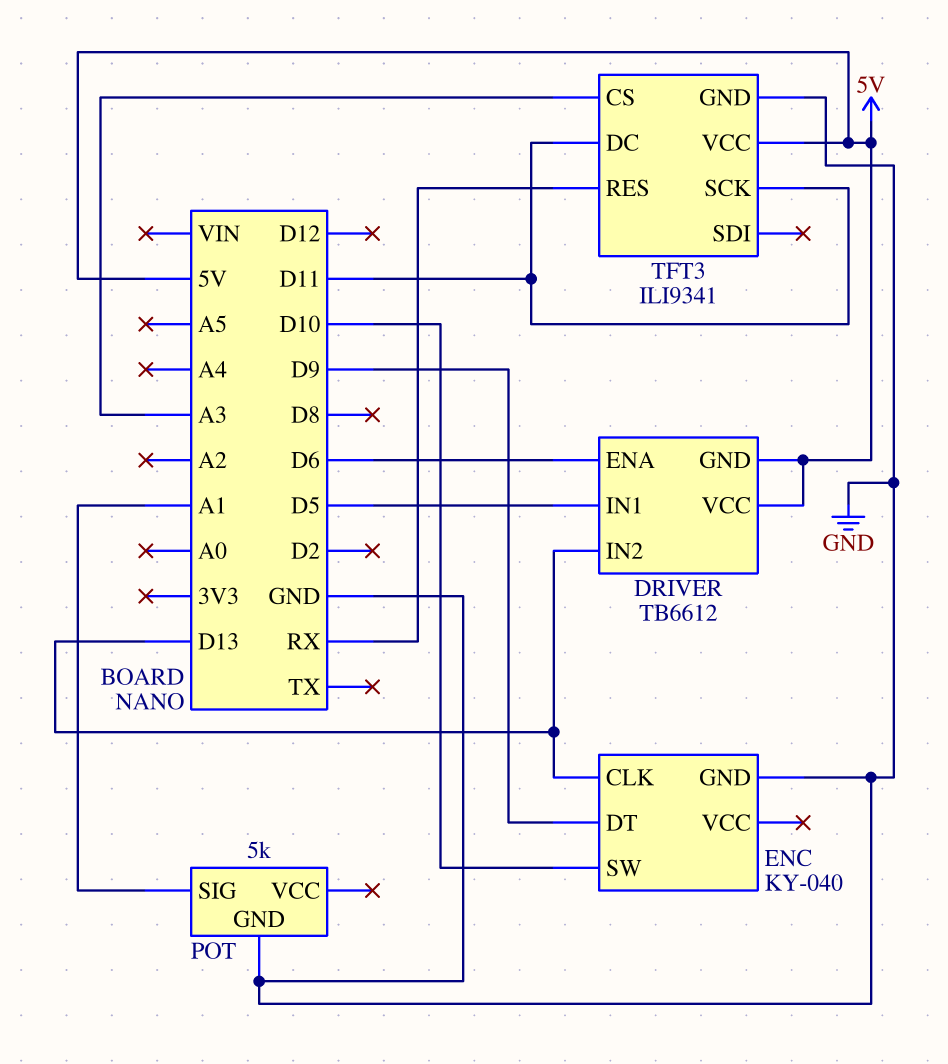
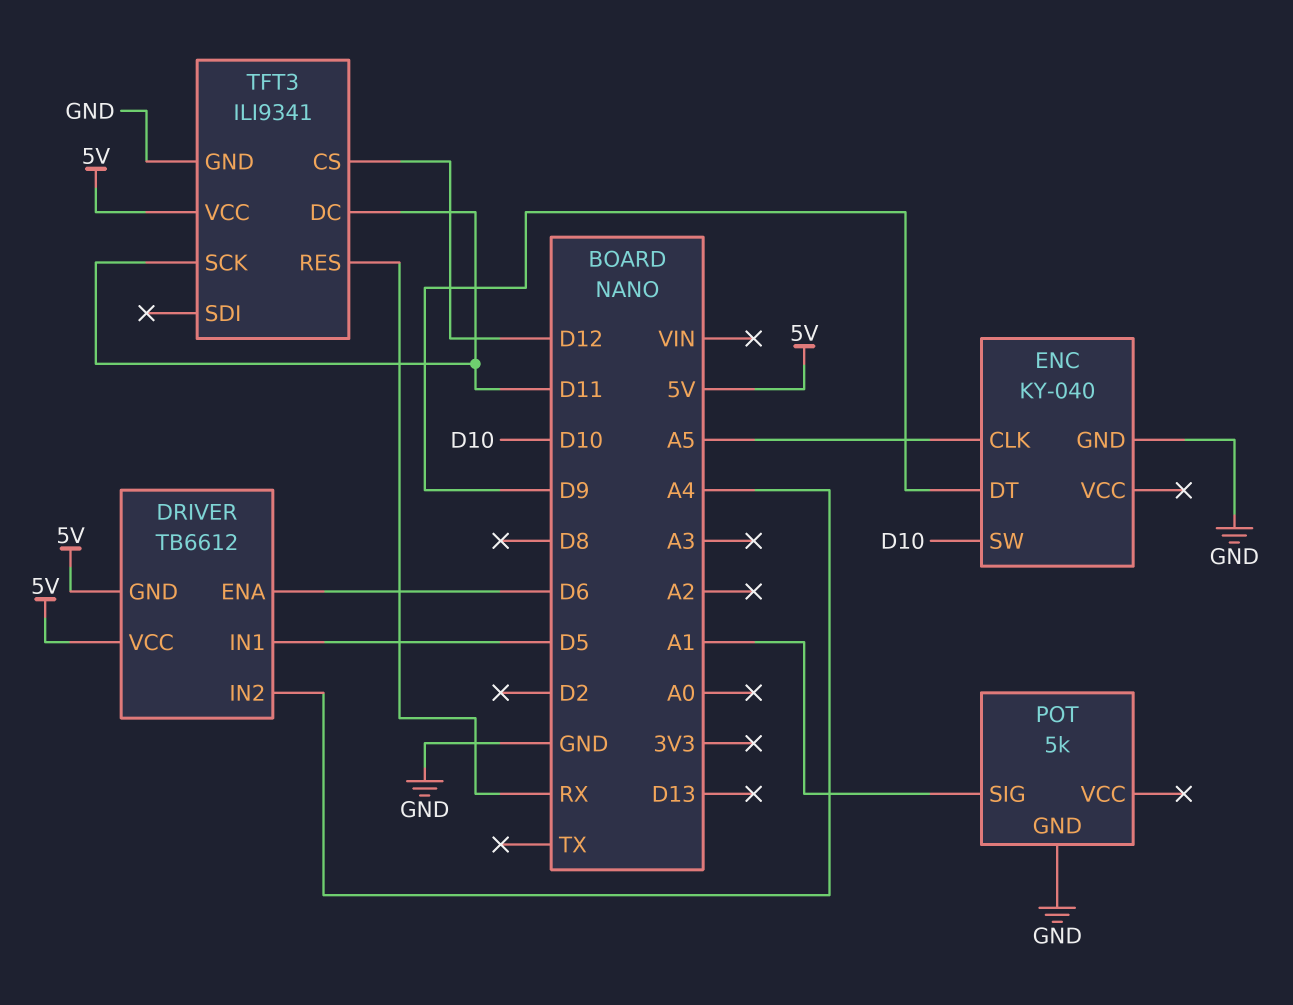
DRIVER pin IN2: D13 -> A4
ENC pin CLK: D13 -> A5
TFT3 pin CS: A3 -> D12

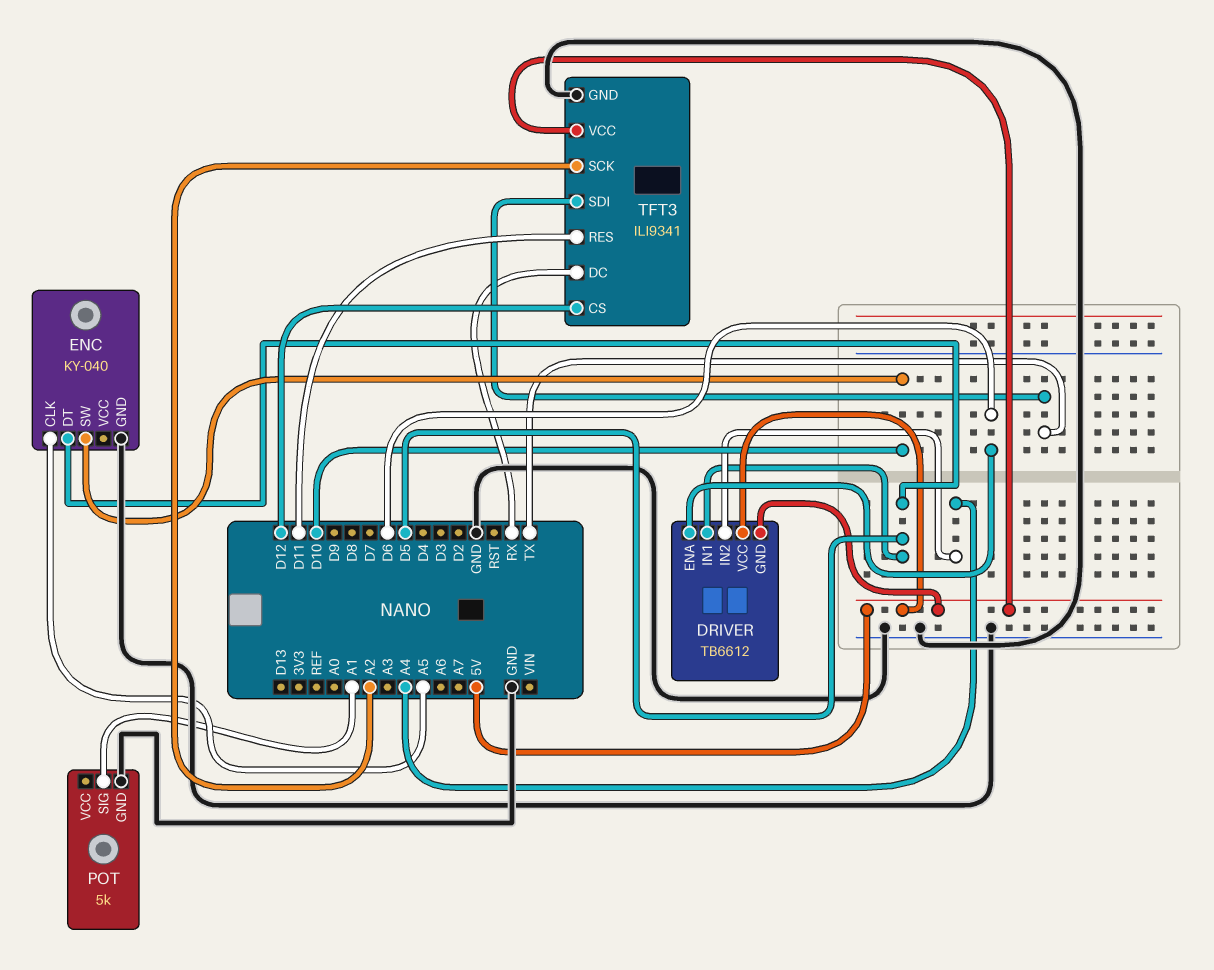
ENC pin DT: D9 -> D5
TFT3 pin DC: D11 -> RX
TFT3 pin RES: RX -> D11
TFT3 pin SCK: D11 -> A2
TFT3 pin SDI: none -> TX

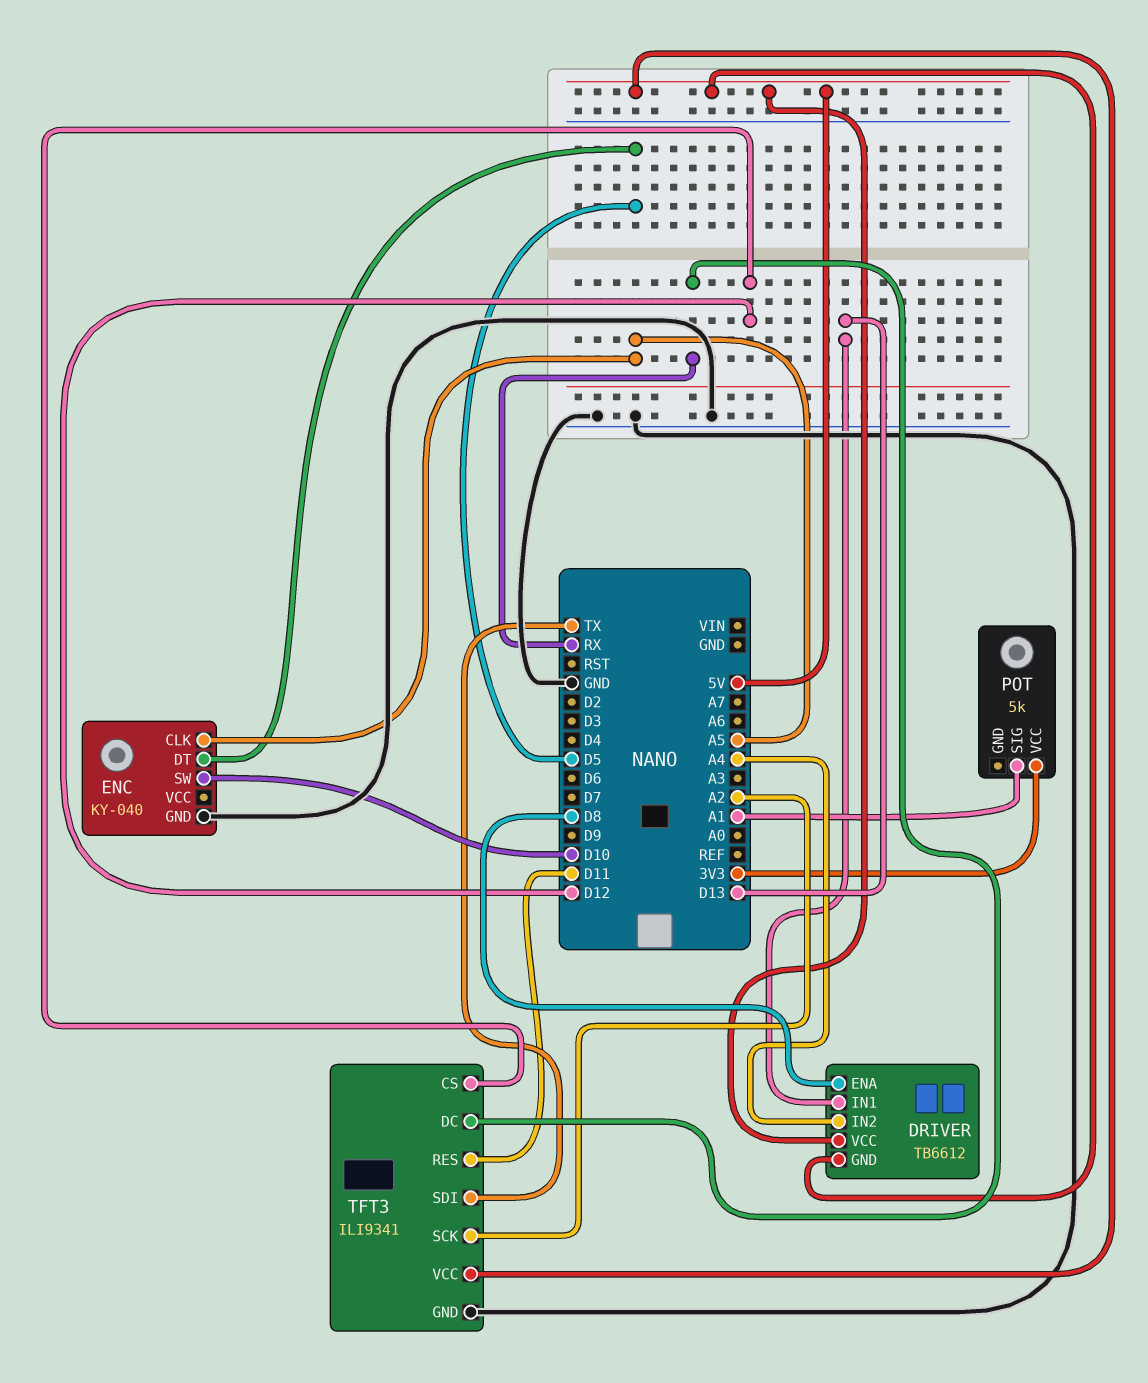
DRIVER pin ENA: D6 -> D8
DRIVER pin IN1: D5 -> D13
POT pin GND: GND -> none
POT pin VCC: none -> 3V3

